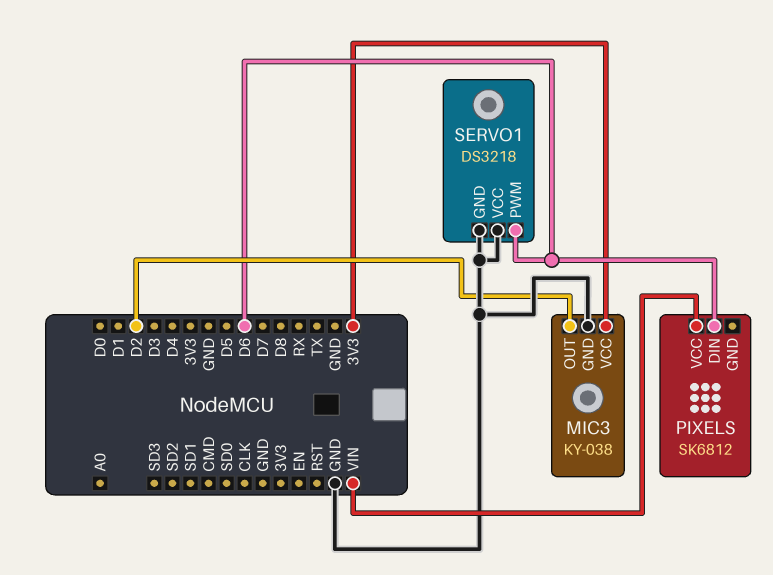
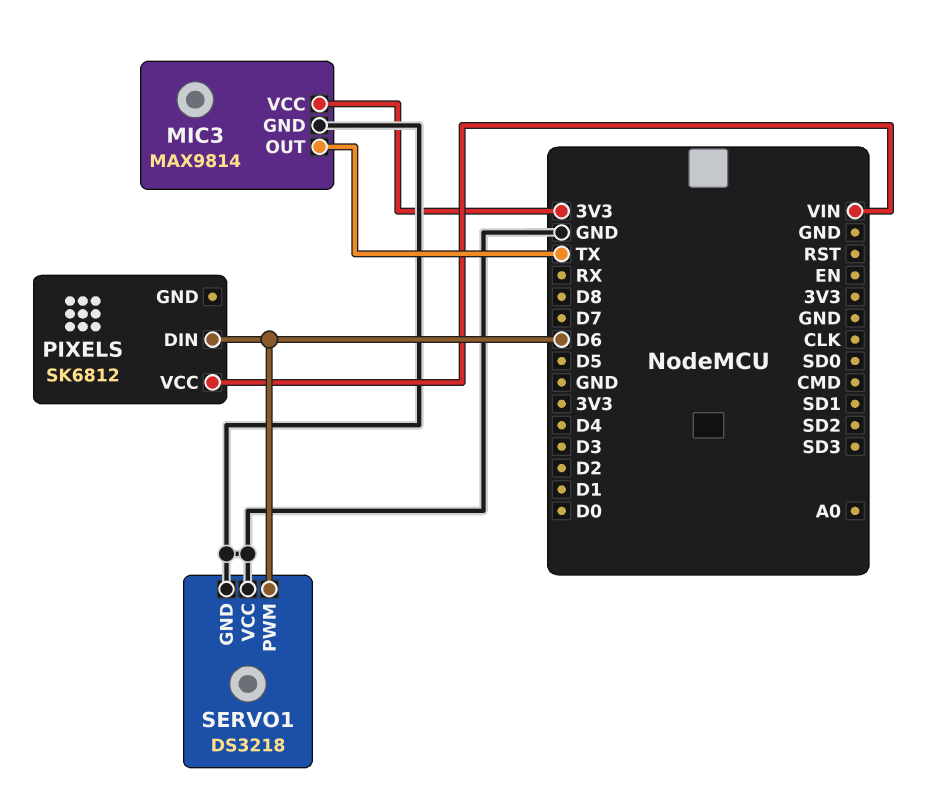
MIC3: KY-038 -> MAX9814
MIC3 pin OUT: D2 -> TX

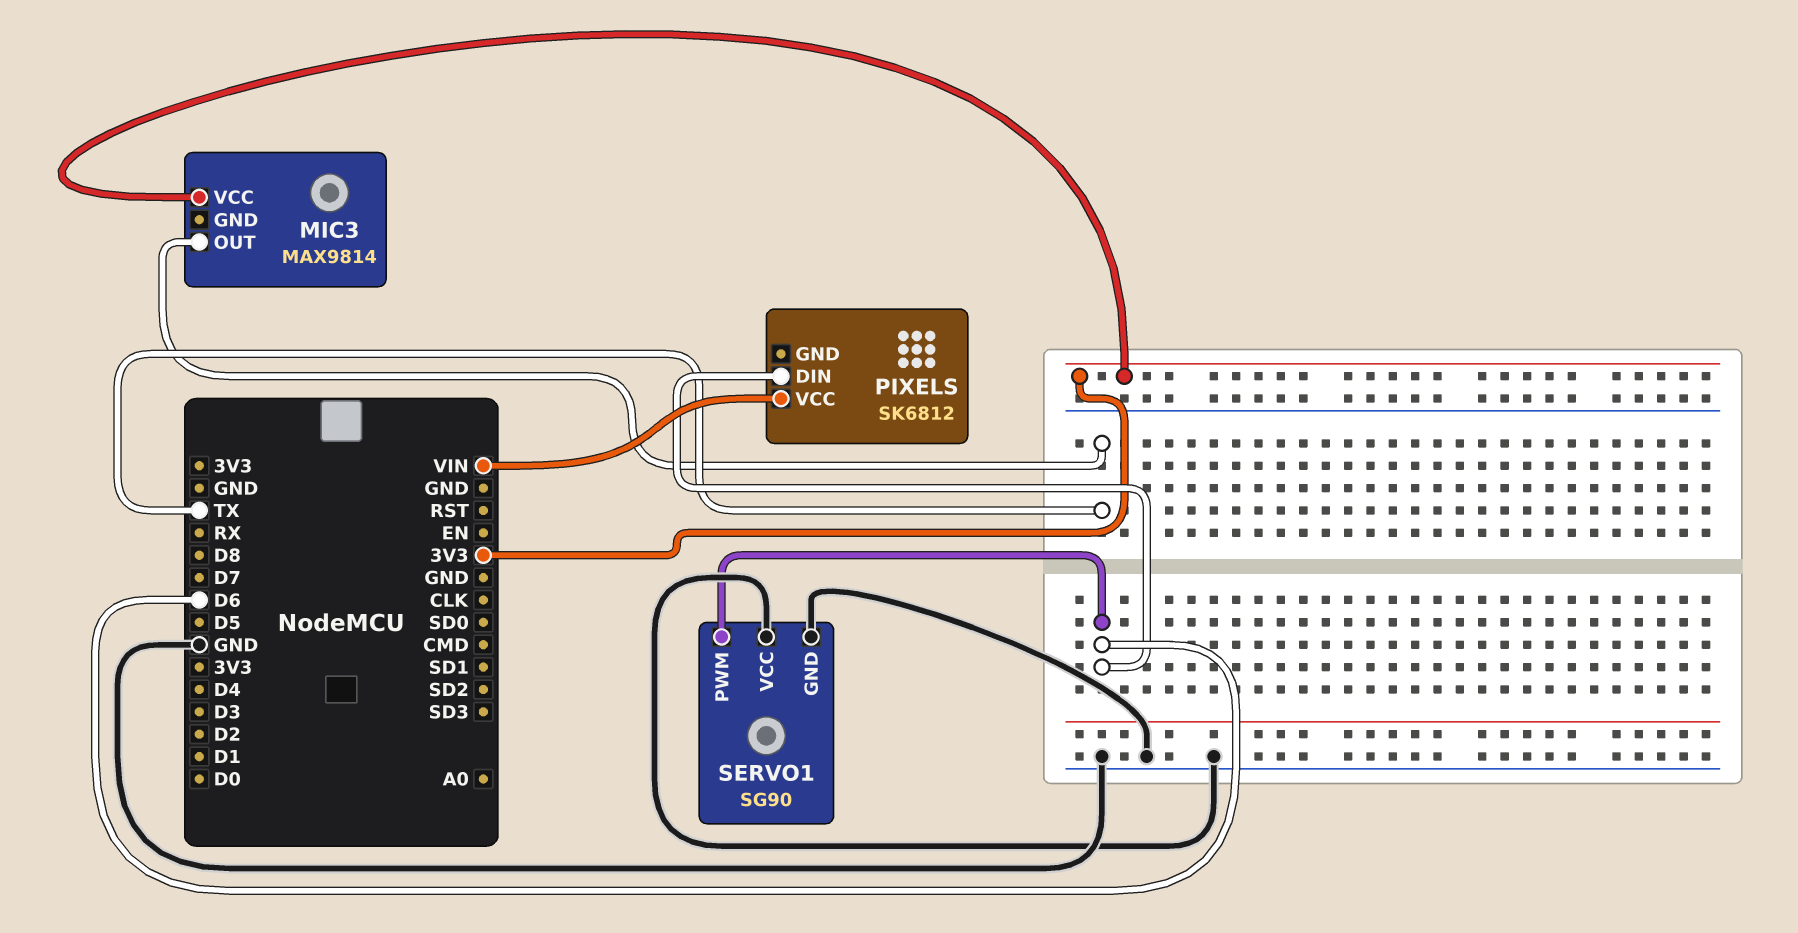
MIC3 pin GND: GND -> none
SERVO1: DS3218 -> SG90

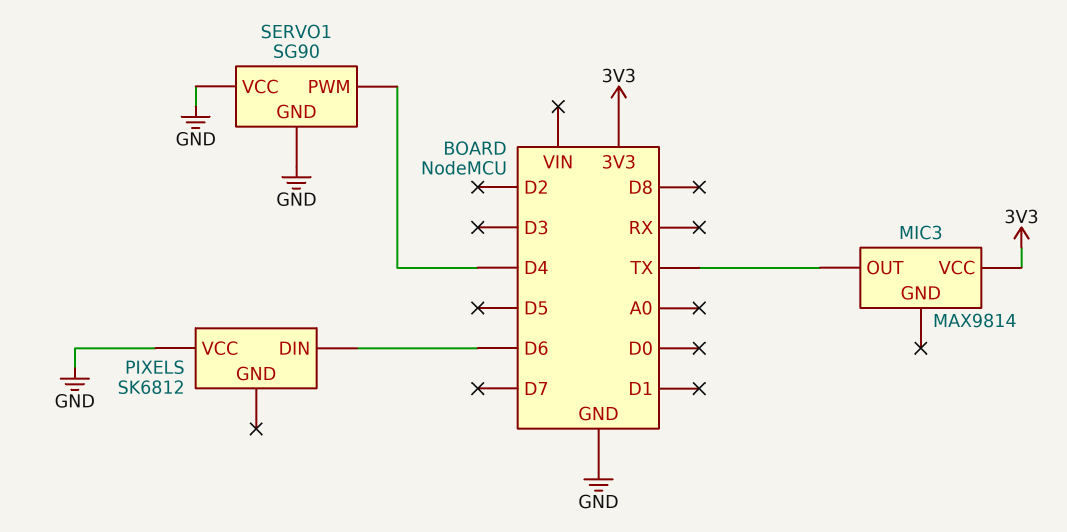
PIXELS pin VCC: VIN -> GND
SERVO1 pin PWM: D6 -> D4

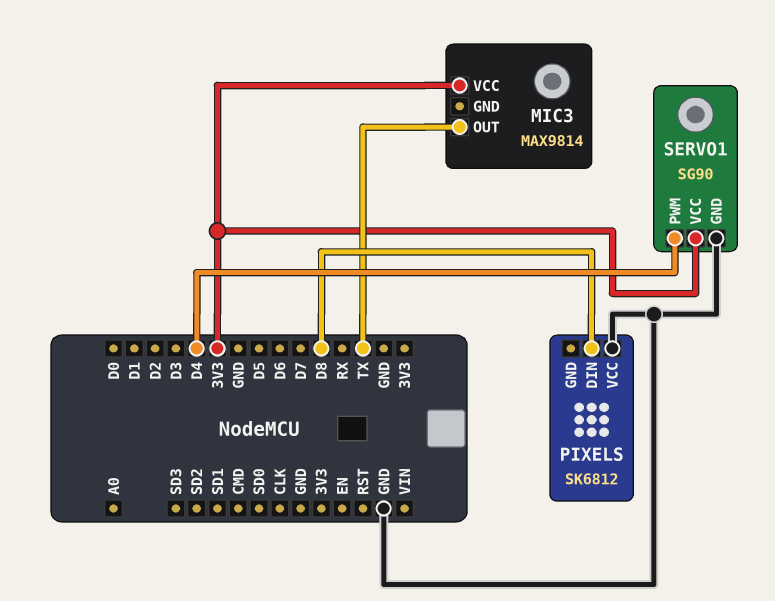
PIXELS pin DIN: D6 -> D8
SERVO1 pin VCC: GND -> 3V3

